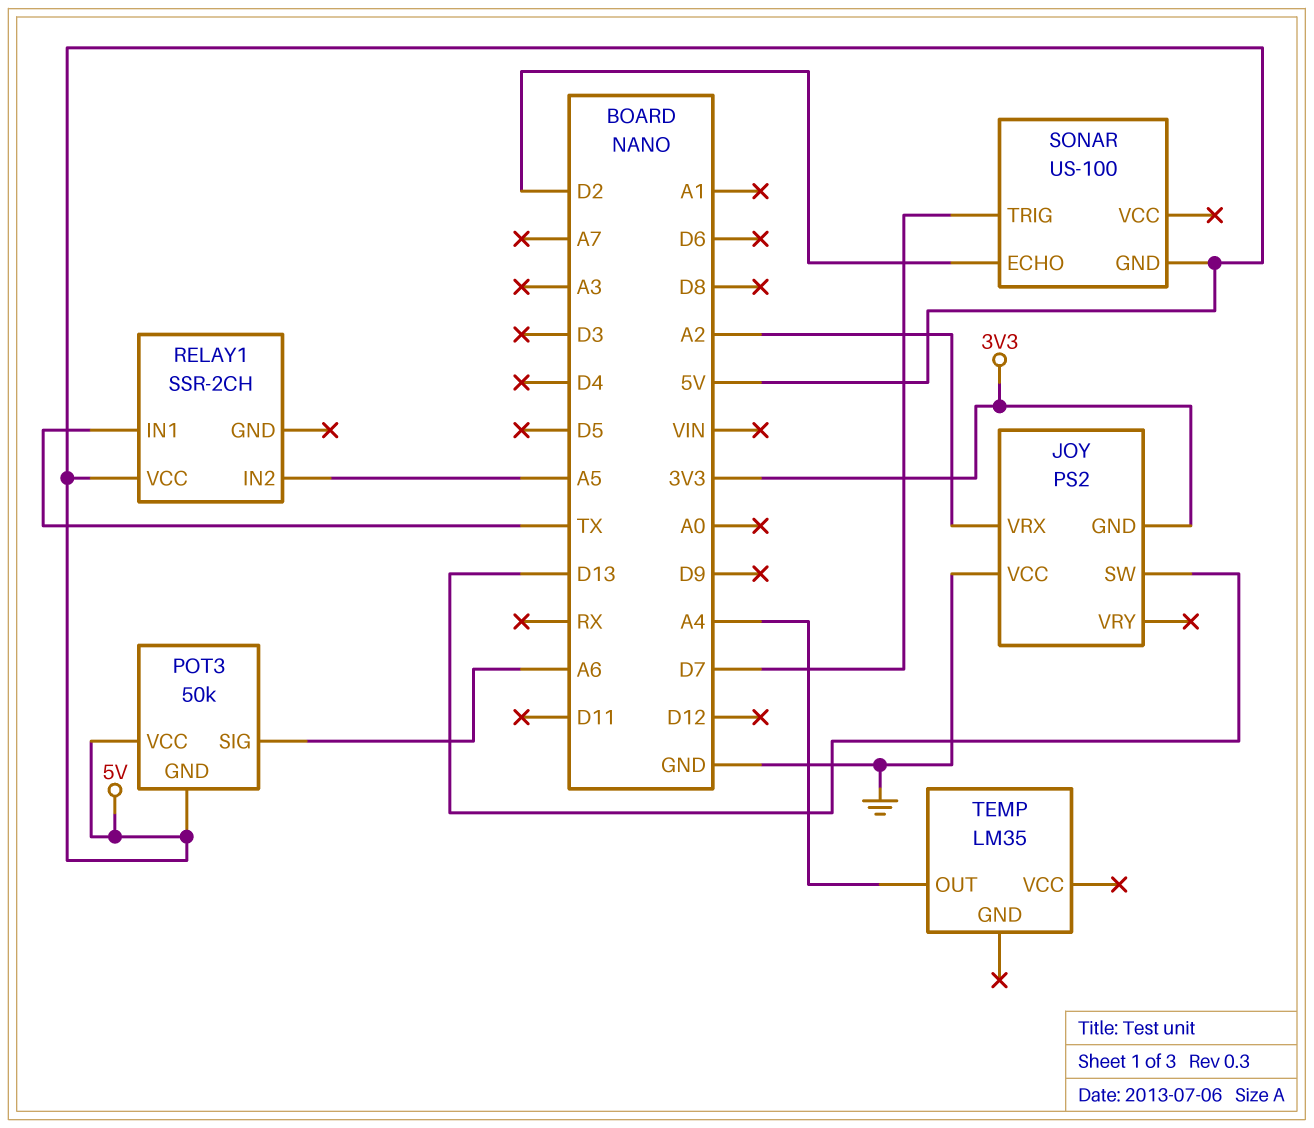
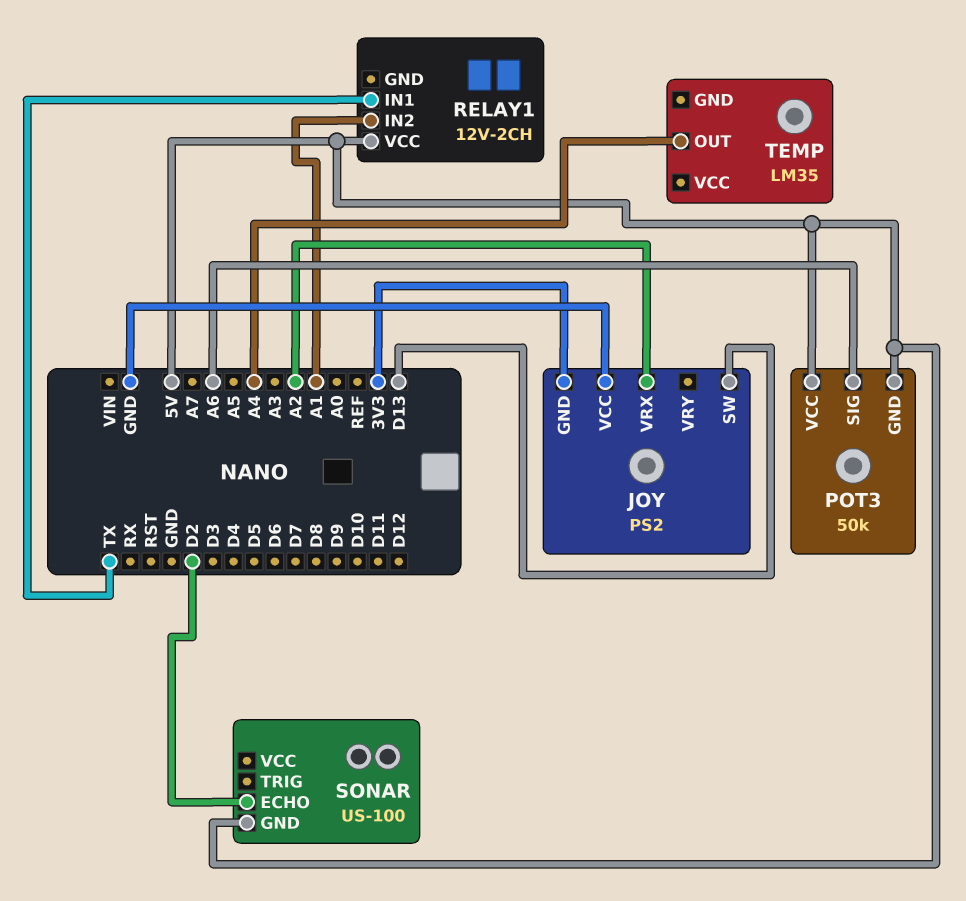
RELAY1: SSR-2CH -> 12V-2CH
RELAY1 pin IN2: A5 -> A1
SONAR pin TRIG: D7 -> none

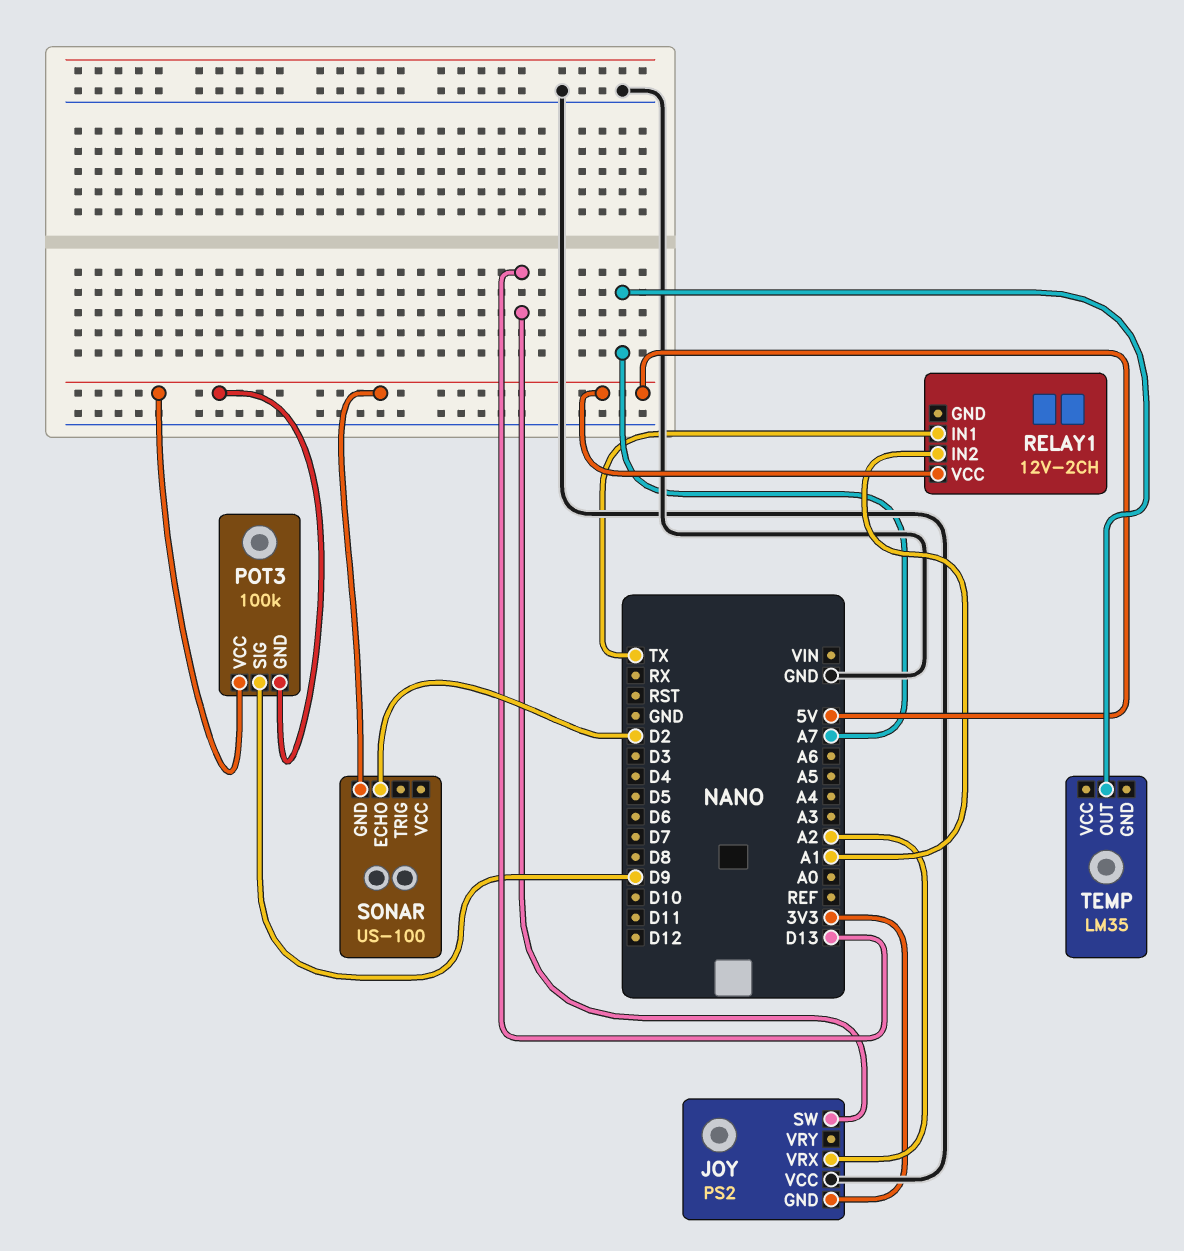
POT3: 50k -> 100k
POT3 pin SIG: A6 -> D9
TEMP pin OUT: A4 -> A7

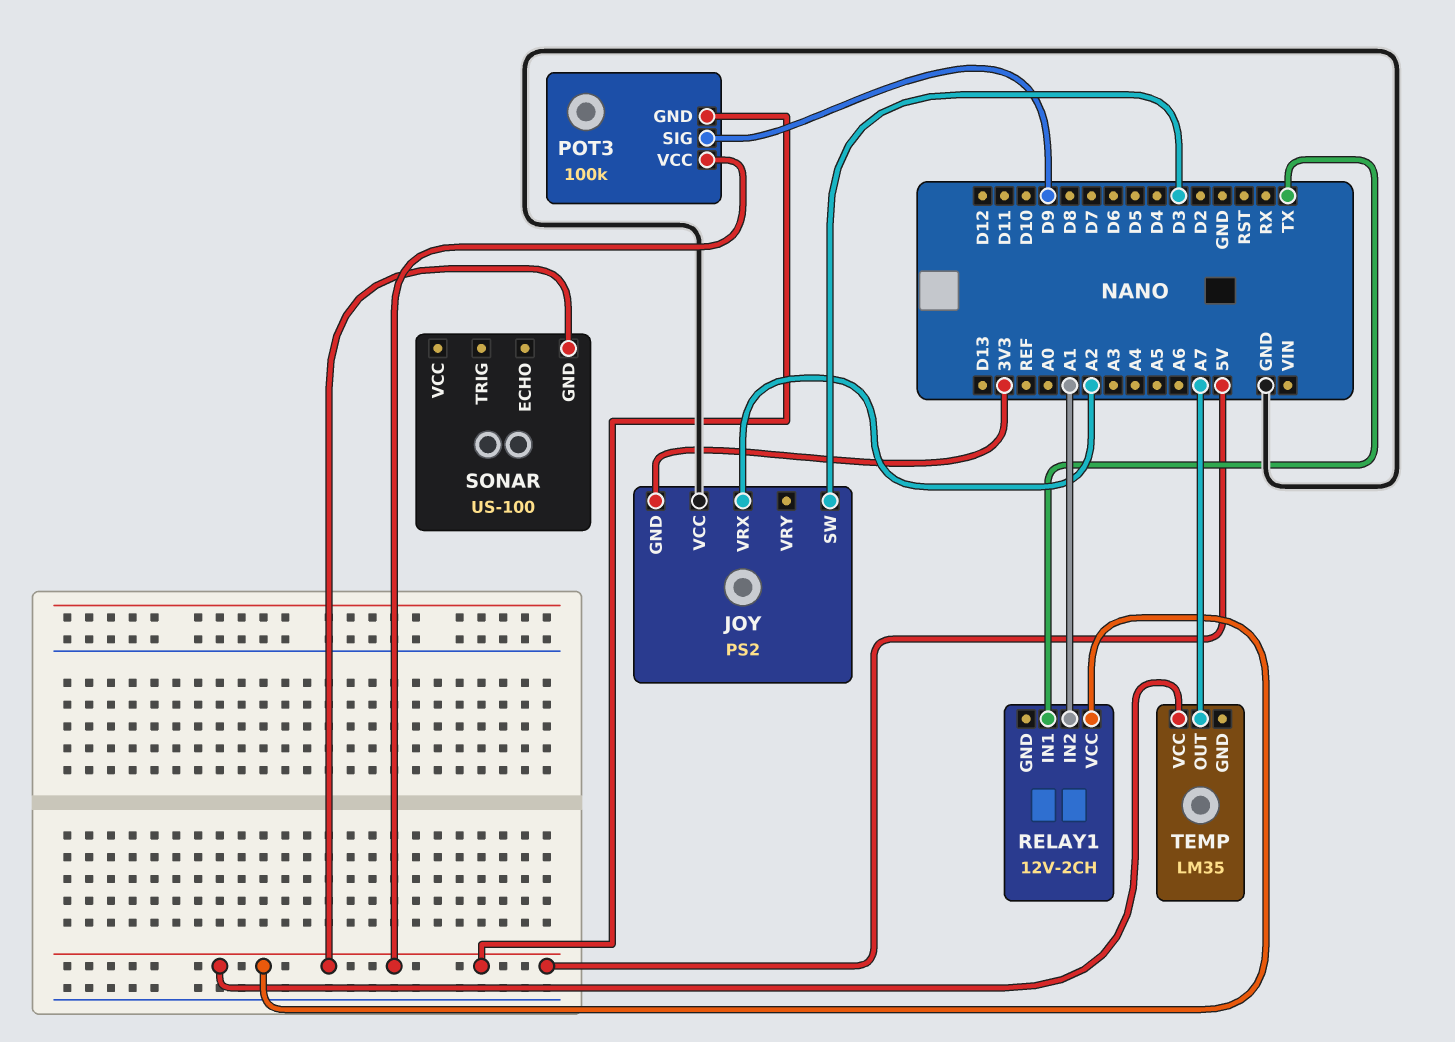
JOY pin SW: D13 -> D3
SONAR pin ECHO: D2 -> none
TEMP pin VCC: none -> 5V

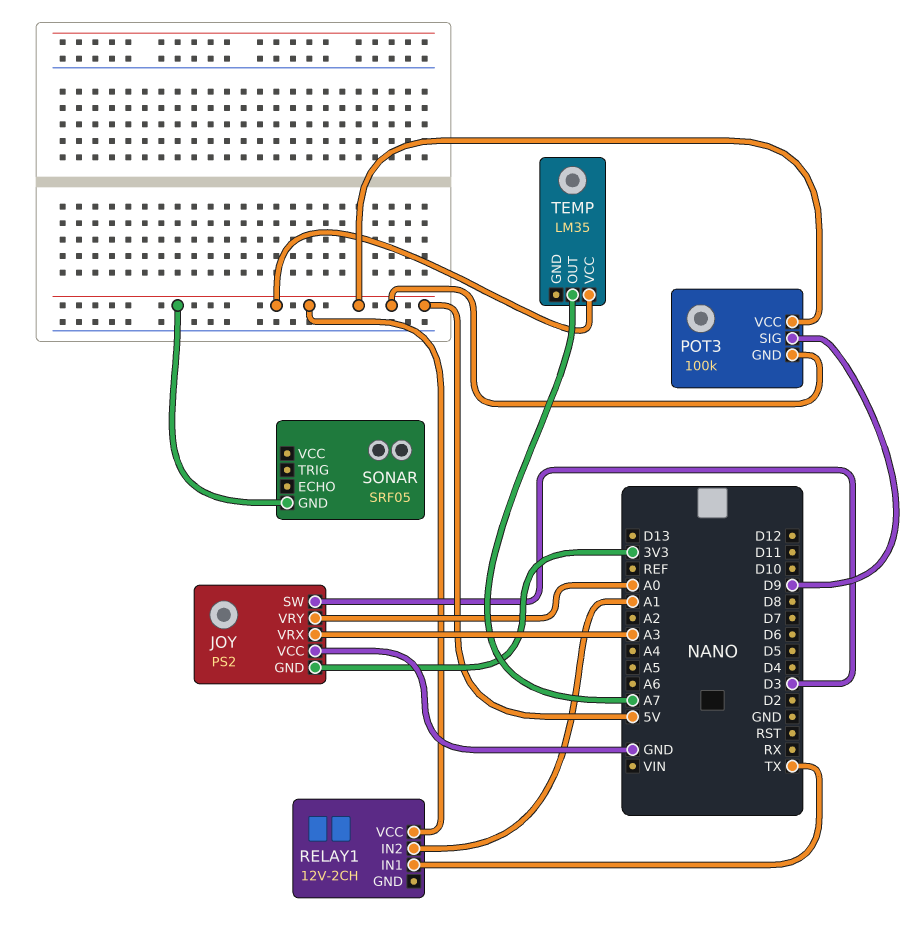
JOY pin VRX: A2 -> A3
JOY pin VRY: none -> A0
SONAR: US-100 -> SRF05

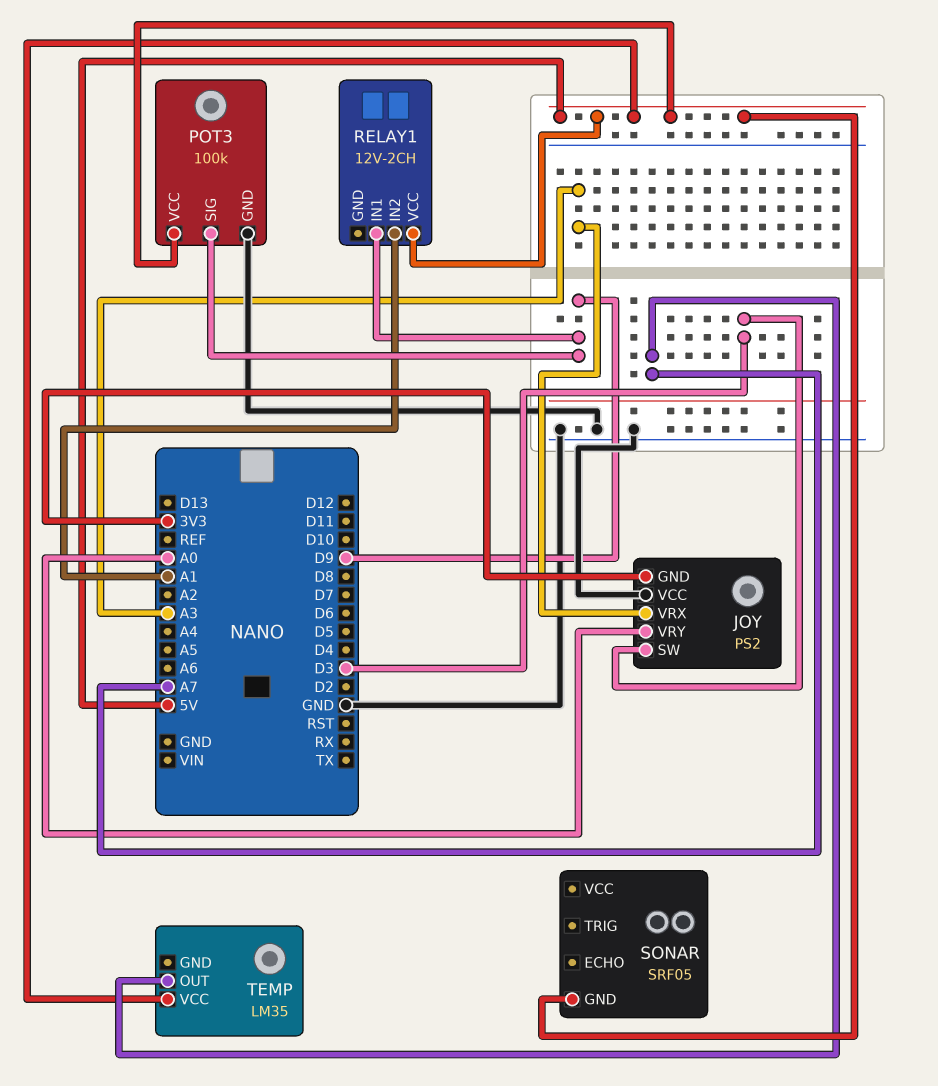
POT3 pin GND: 5V -> GND
RELAY1 pin IN1: TX -> D9

